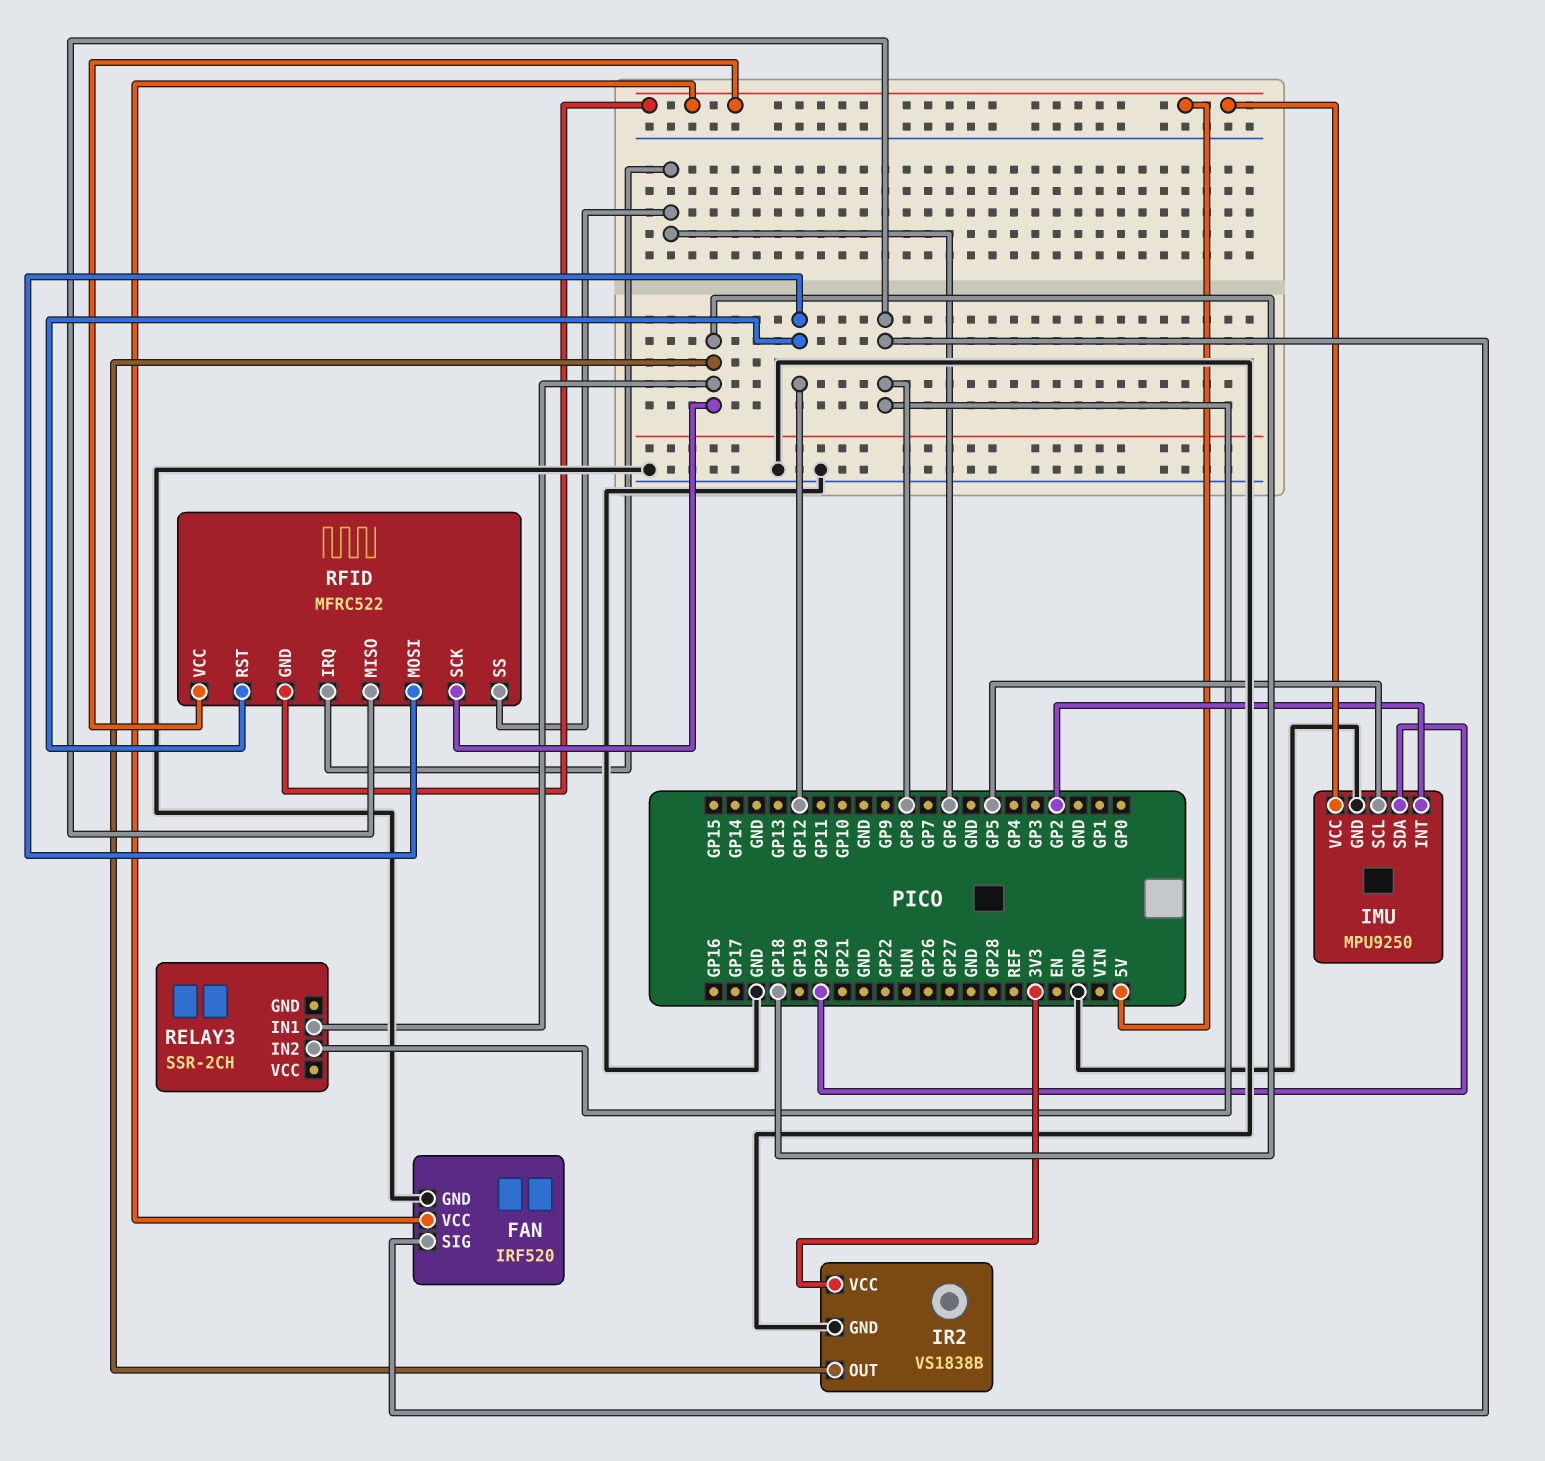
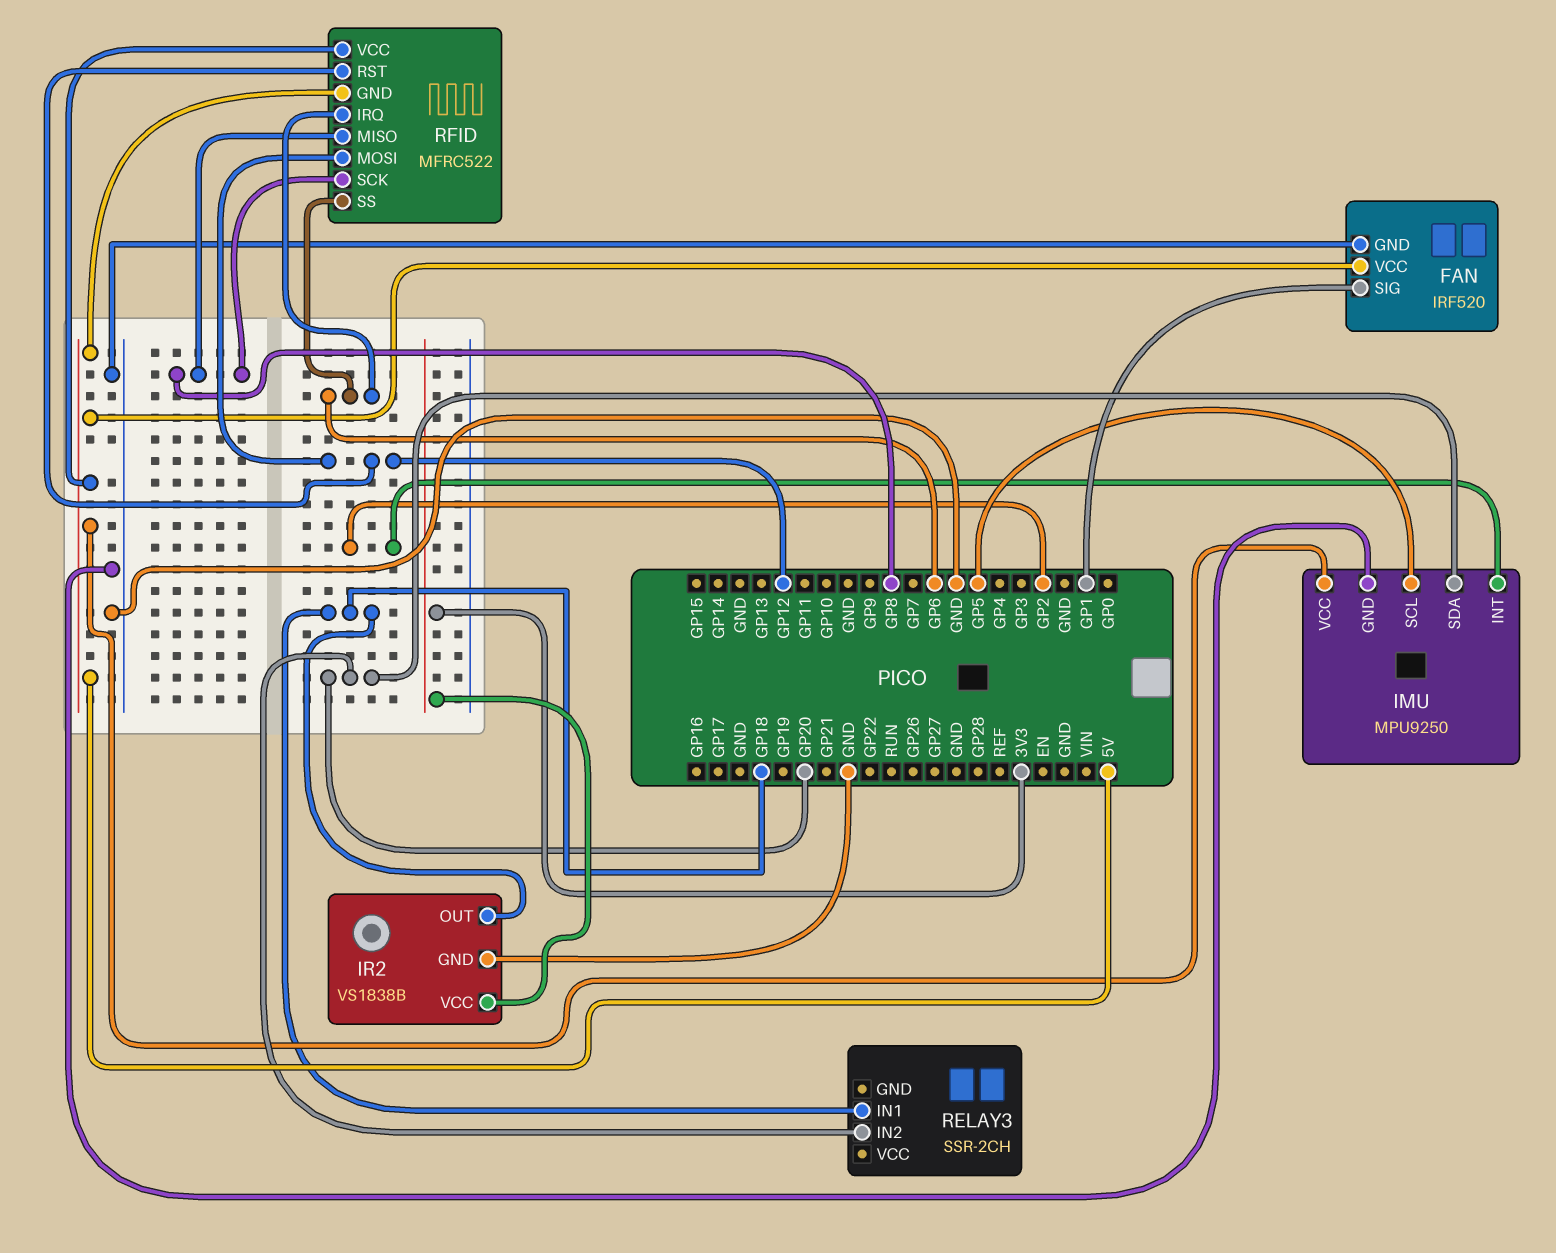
FAN pin SIG: GP8 -> GP1
RELAY3 pin IN2: GP8 -> GP20
RFID pin SCK: GP18 -> GP8

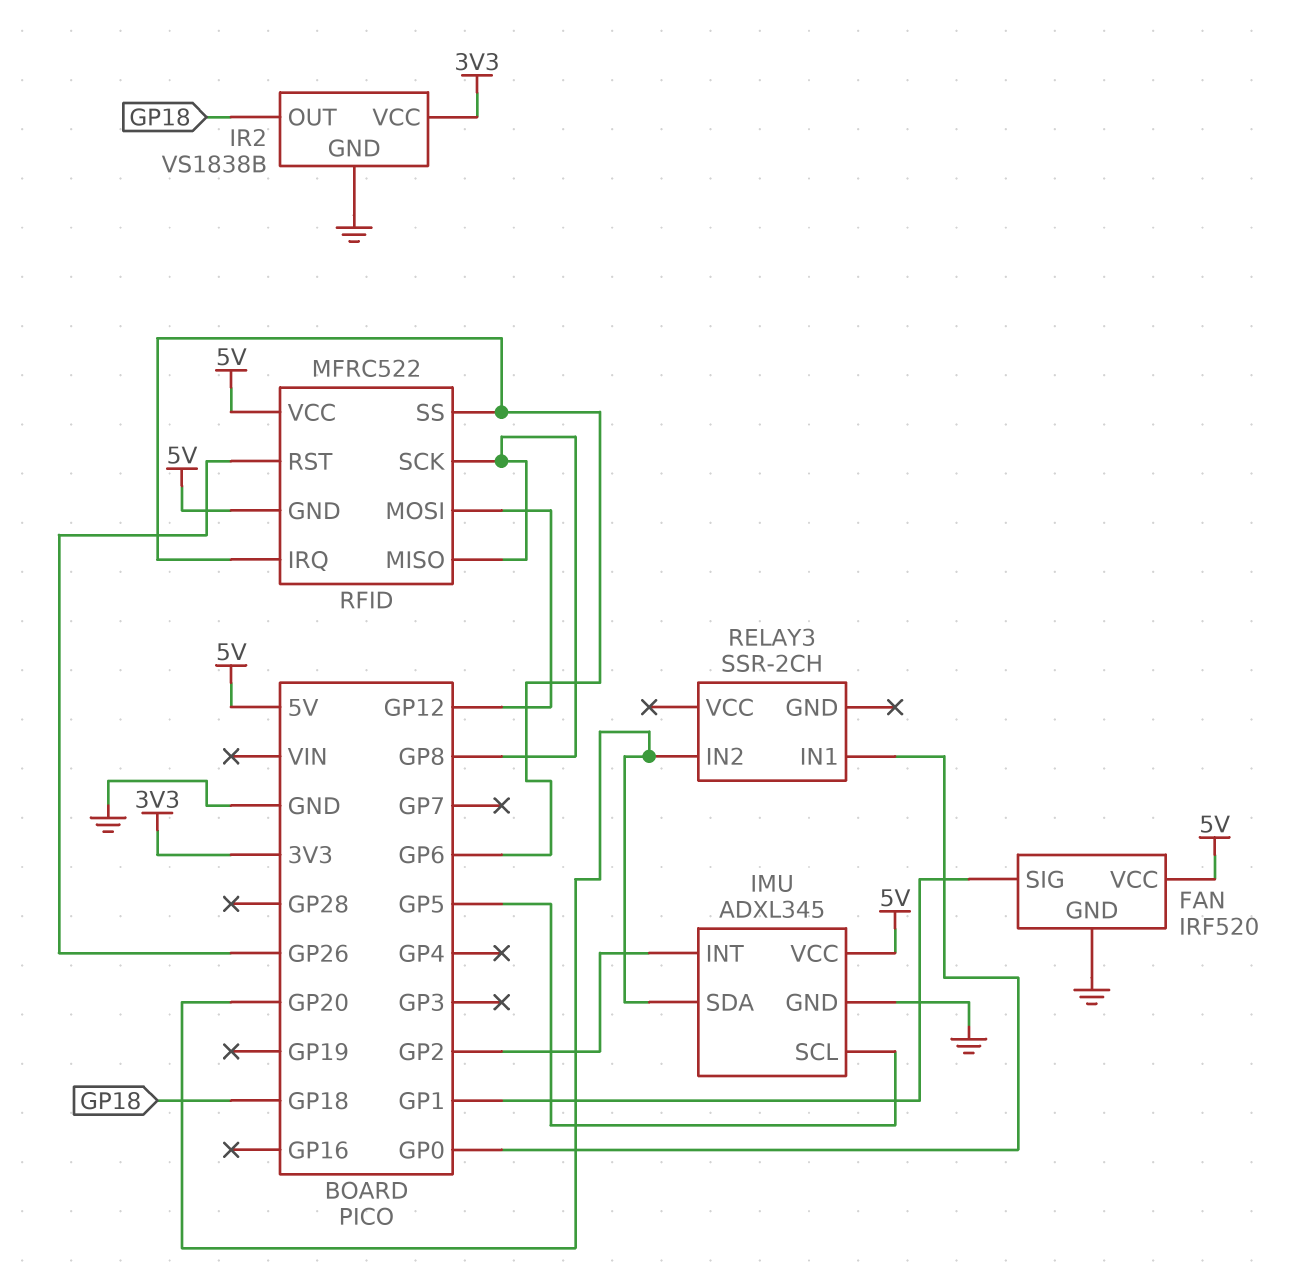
IMU: MPU9250 -> ADXL345
RELAY3 pin IN1: GP18 -> GP0
RFID pin RST: GP12 -> GP26

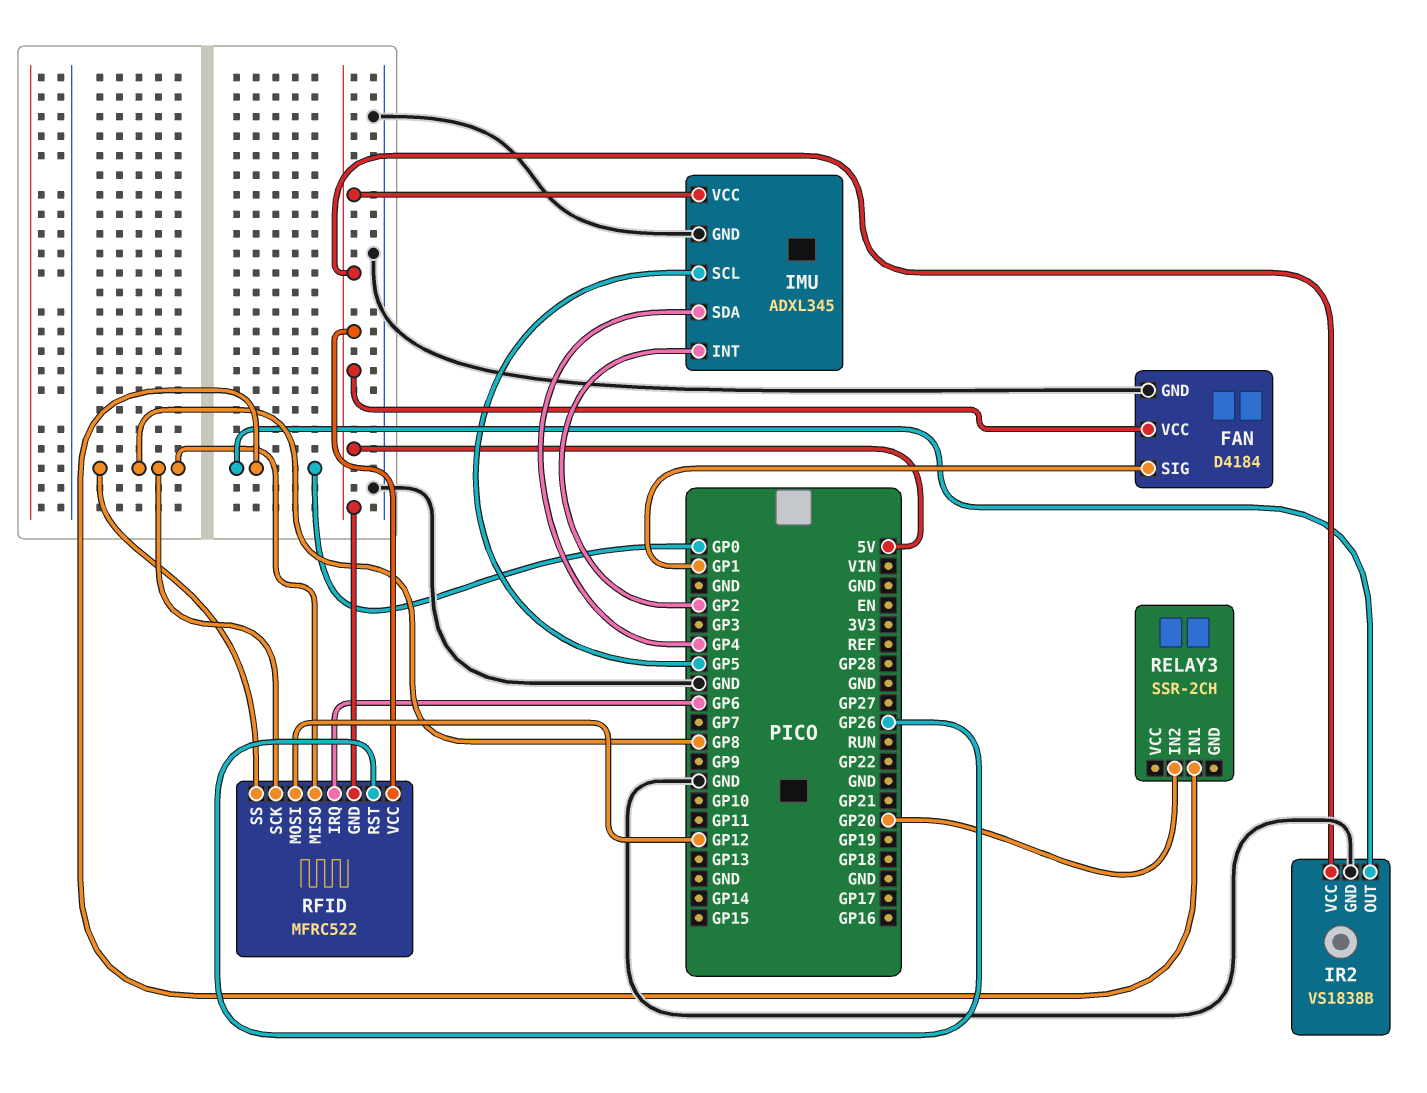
FAN: IRF520 -> D4184
IMU pin SDA: GP20 -> GP4
IR2 pin OUT: GP18 -> GP0
IR2 pin VCC: 3V3 -> 5V
RFID pin SS: GP6 -> GP8

